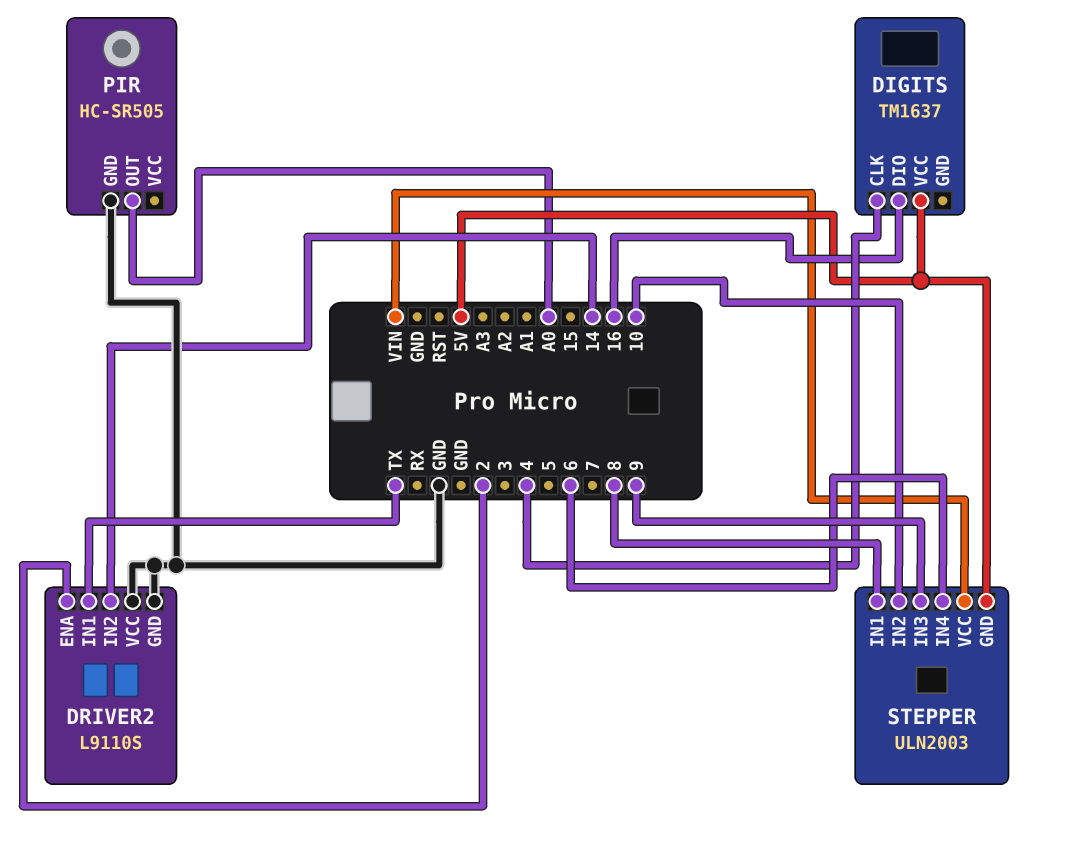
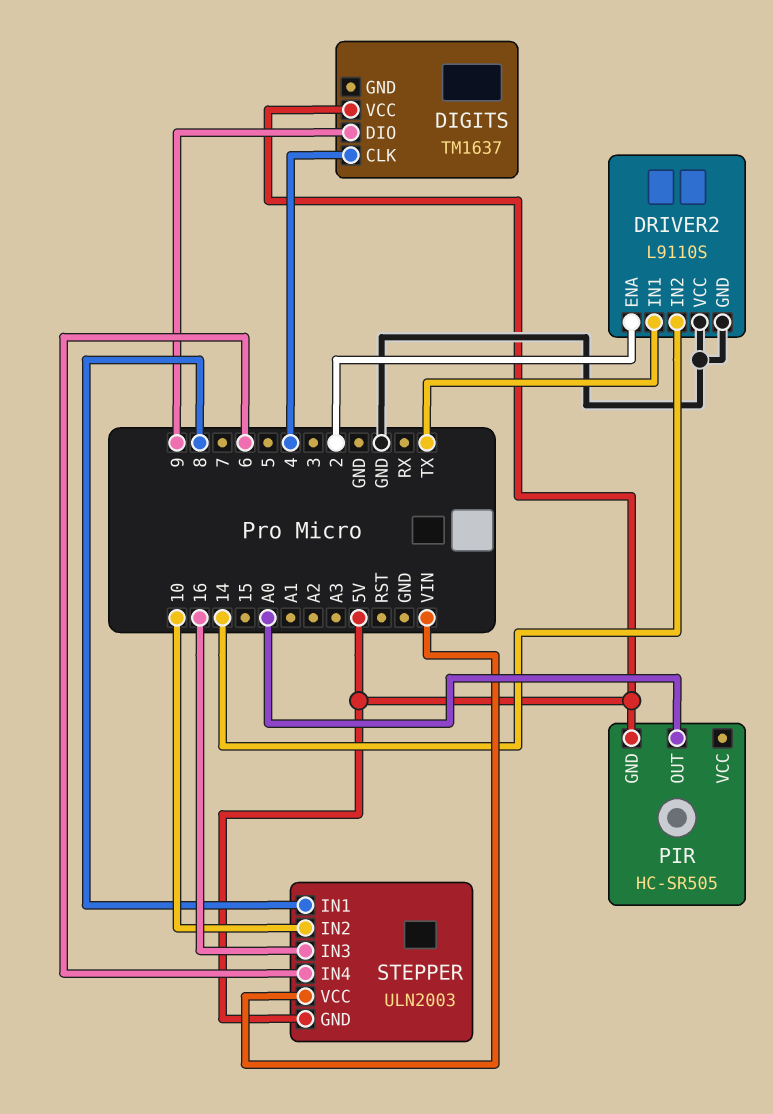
DIGITS pin DIO: 16 -> 9
PIR pin GND: GND -> 5V
STEPPER pin IN3: 9 -> 16

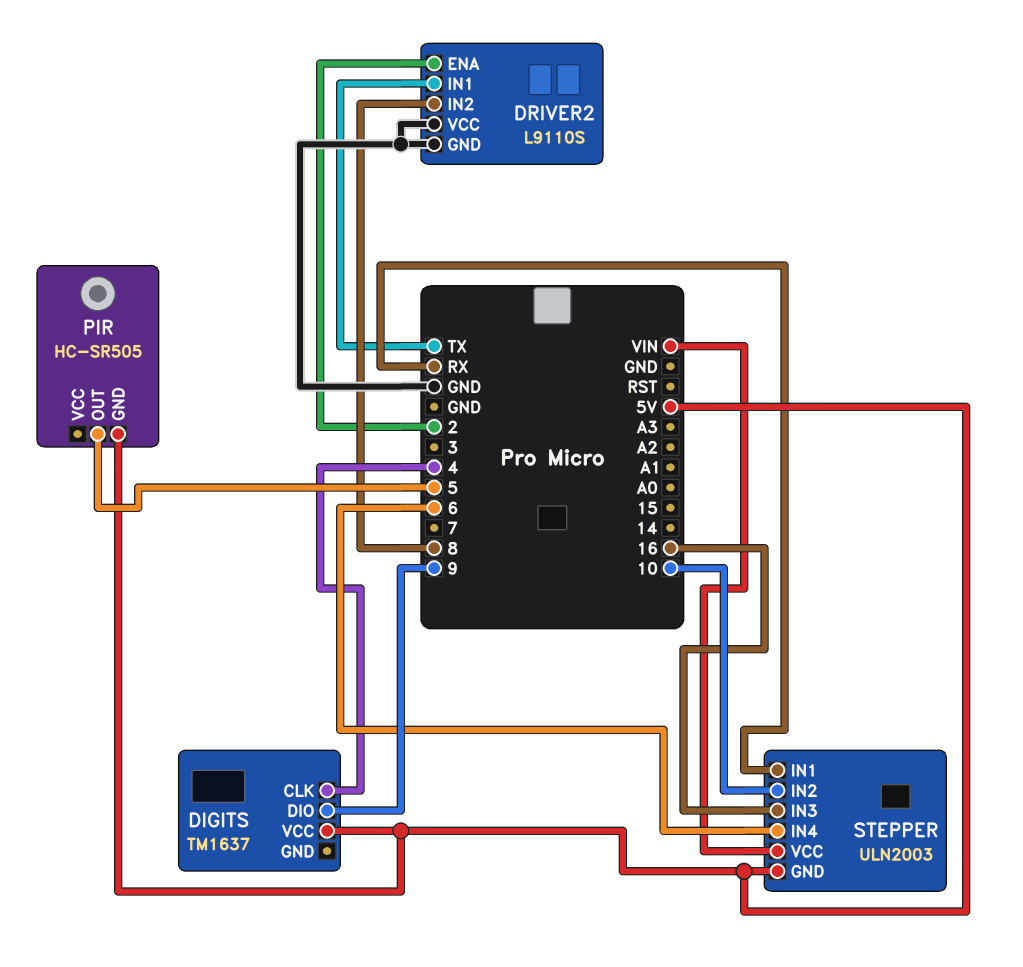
DRIVER2 pin IN2: 14 -> 8
PIR pin OUT: A0 -> 5
STEPPER pin IN1: 8 -> RX

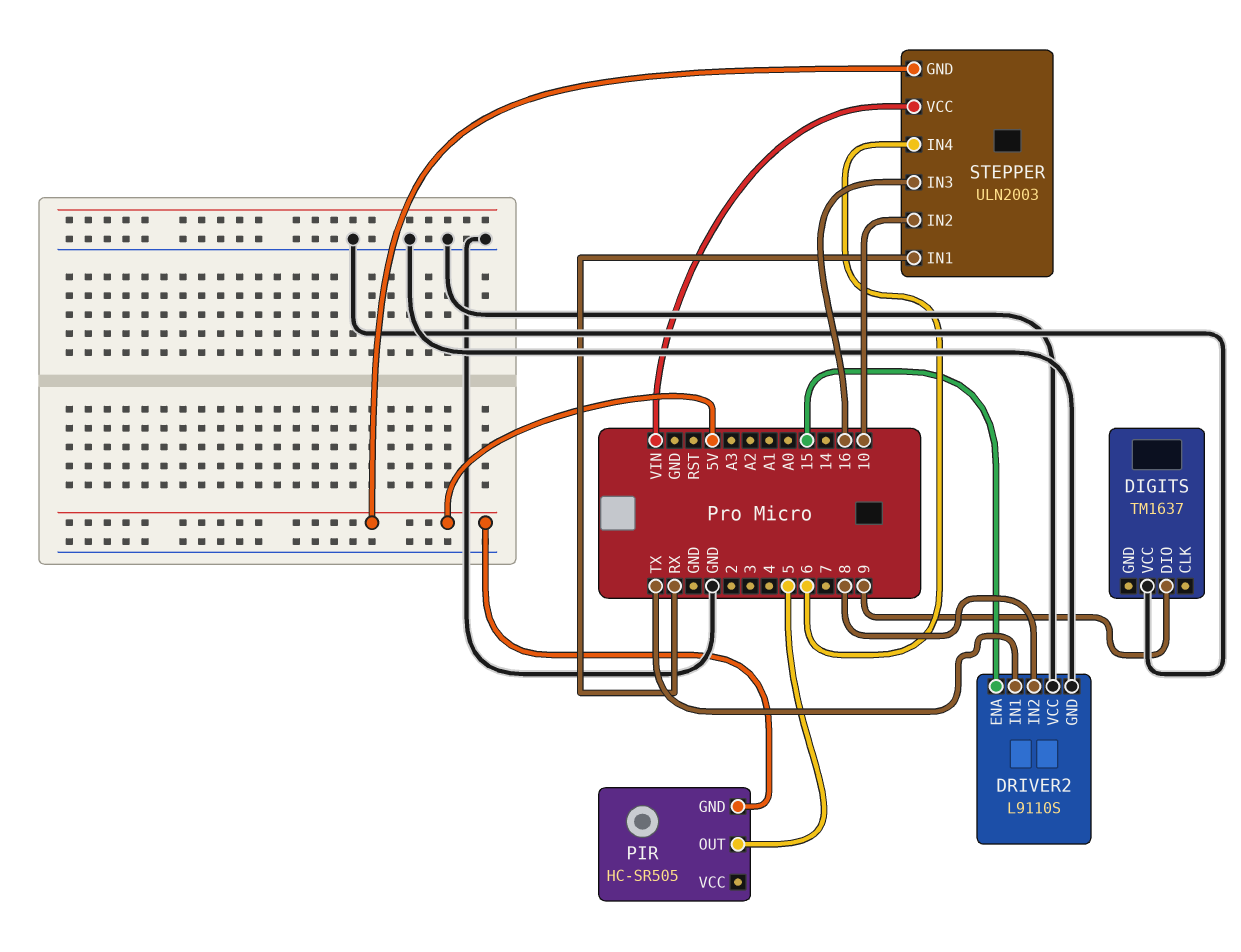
DIGITS pin CLK: 4 -> none
DIGITS pin VCC: 5V -> GND
DRIVER2 pin ENA: 2 -> 15

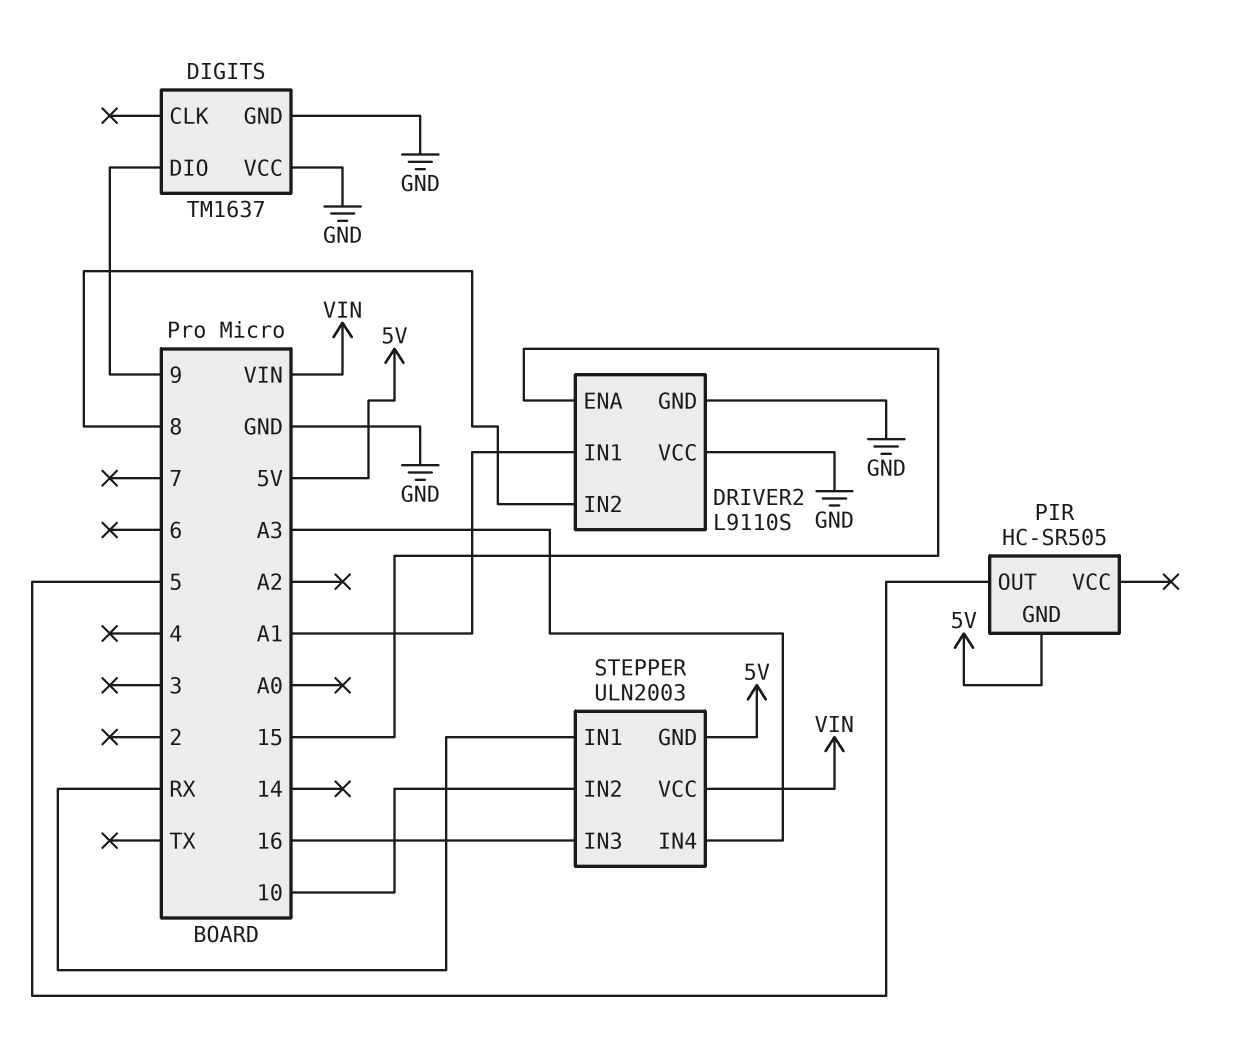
DIGITS pin GND: none -> GND
DRIVER2 pin IN1: TX -> A1
STEPPER pin IN4: 6 -> A3

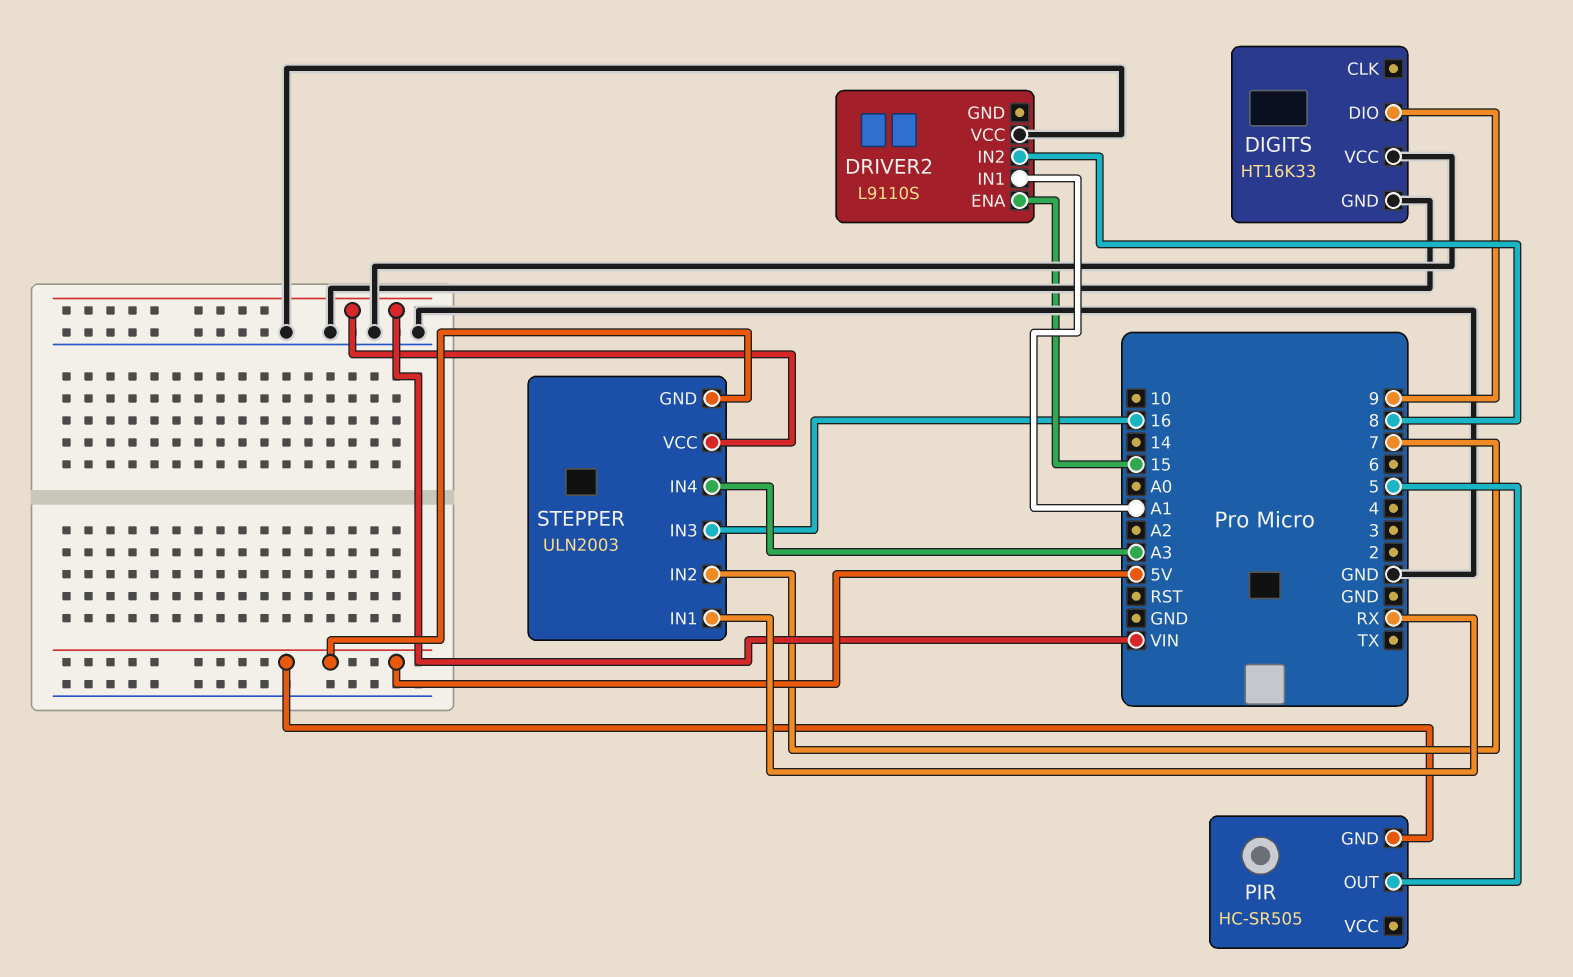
DIGITS: TM1637 -> HT16K33
DRIVER2 pin GND: GND -> none
STEPPER pin IN2: 10 -> 7

